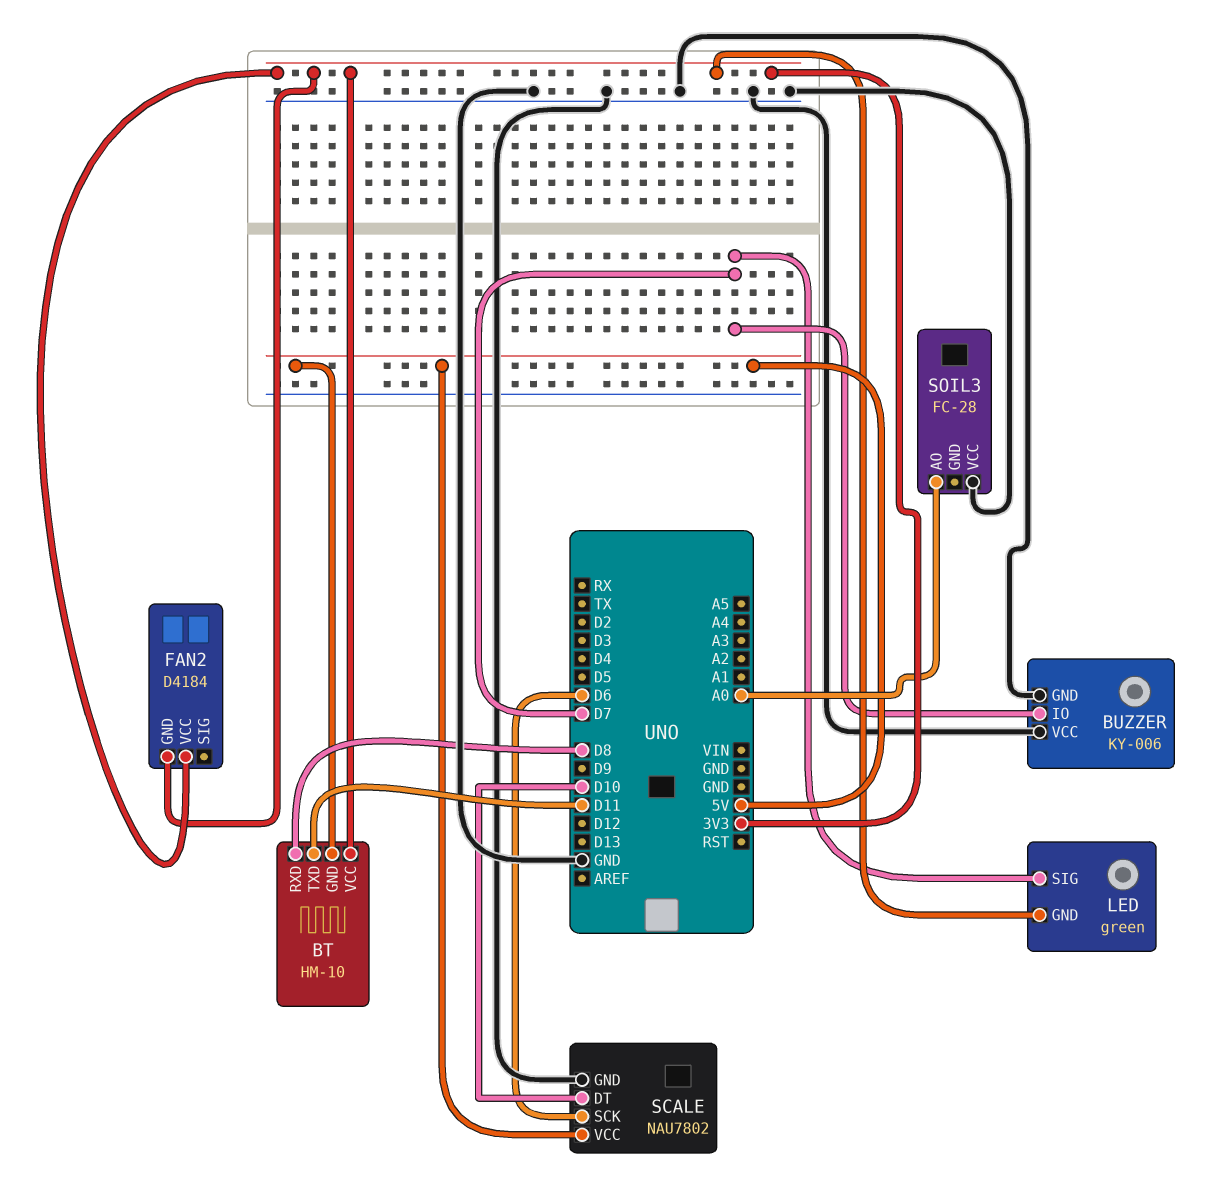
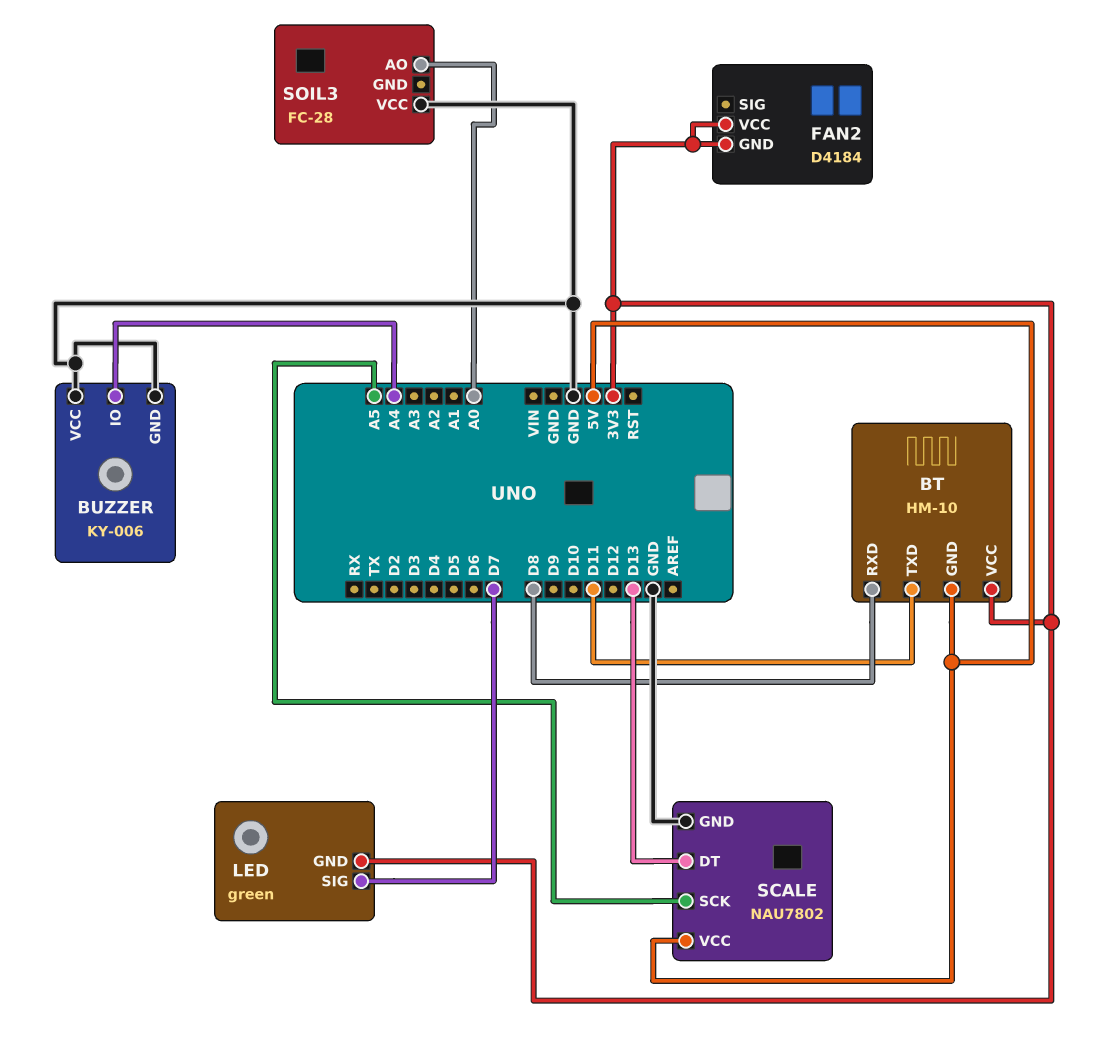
BUZZER pin IO: D7 -> A4
SCALE pin DT: D10 -> D13
SCALE pin SCK: D6 -> A5

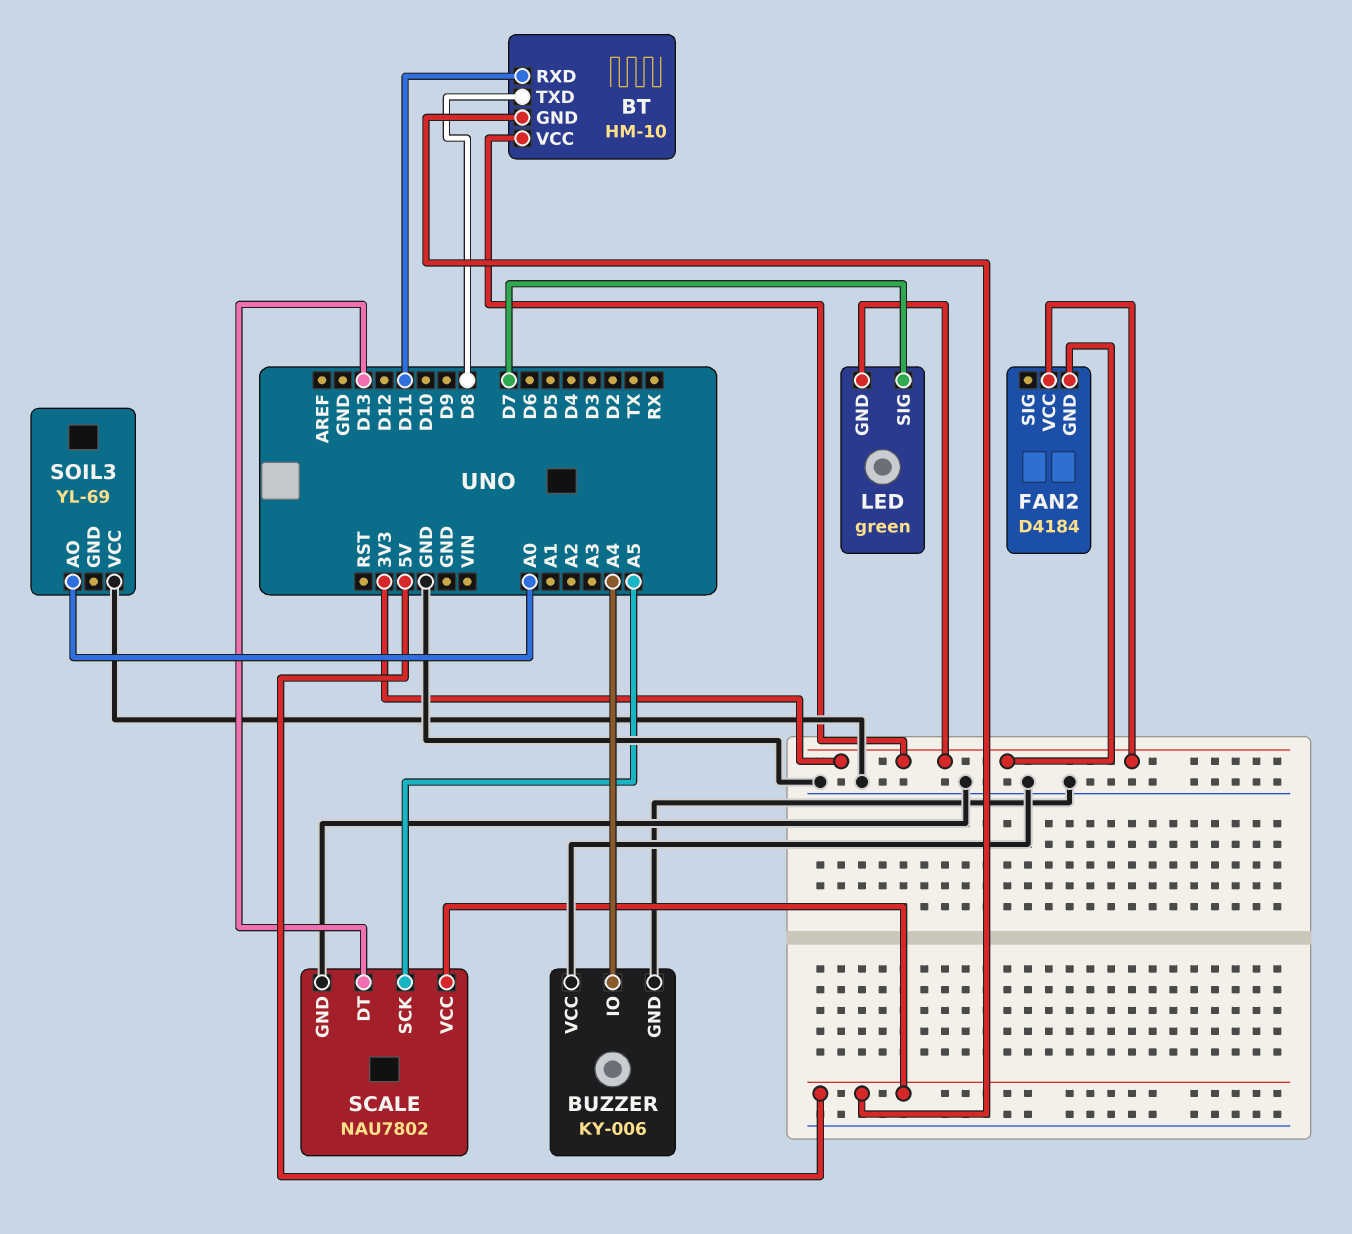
BT pin RXD: D8 -> D11
BT pin TXD: D11 -> D8
SOIL3: FC-28 -> YL-69

